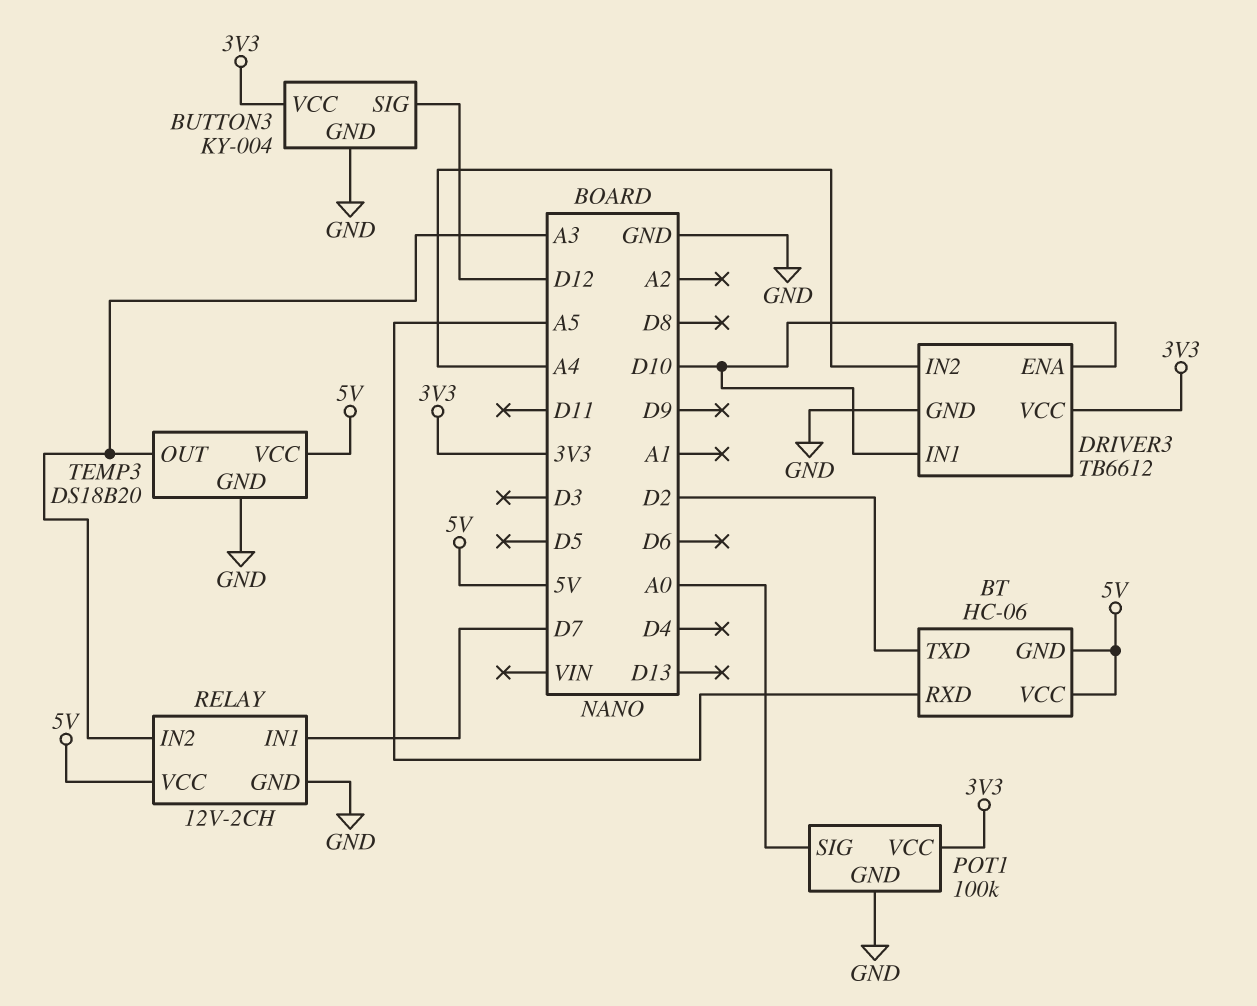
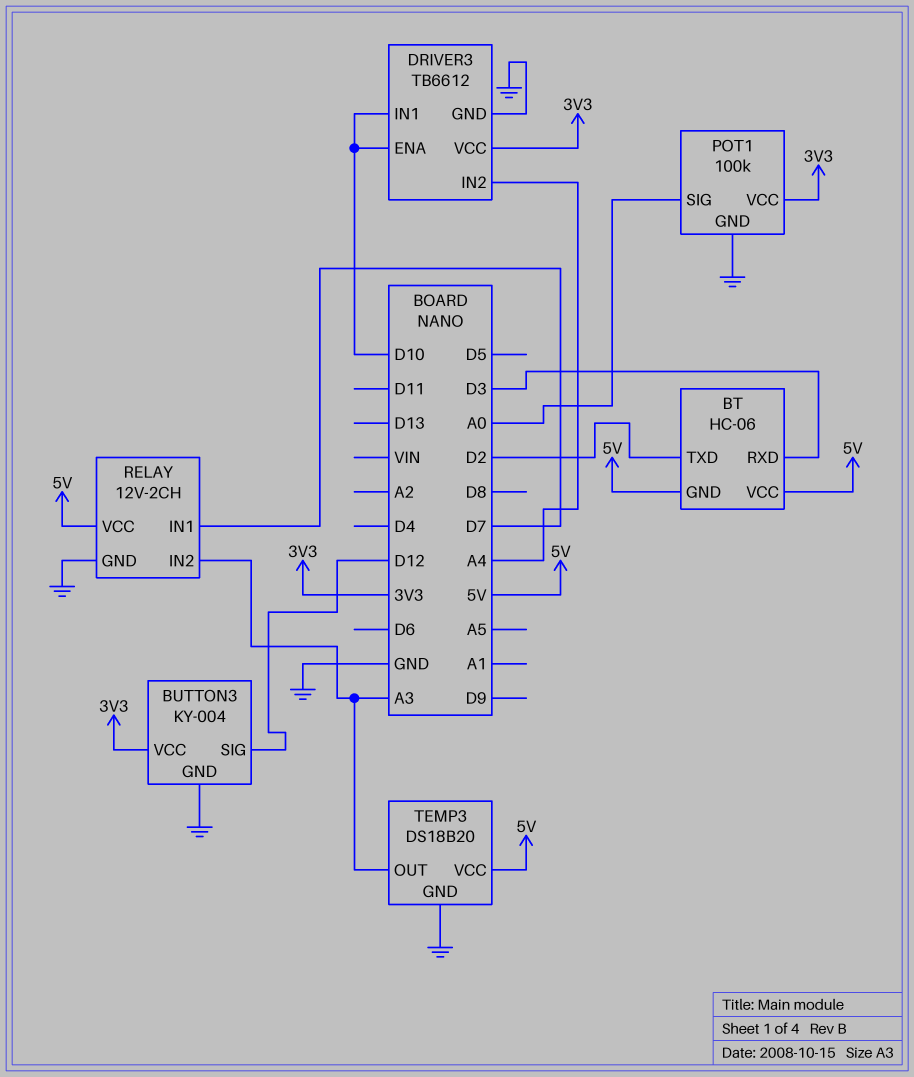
BT pin RXD: A5 -> D3

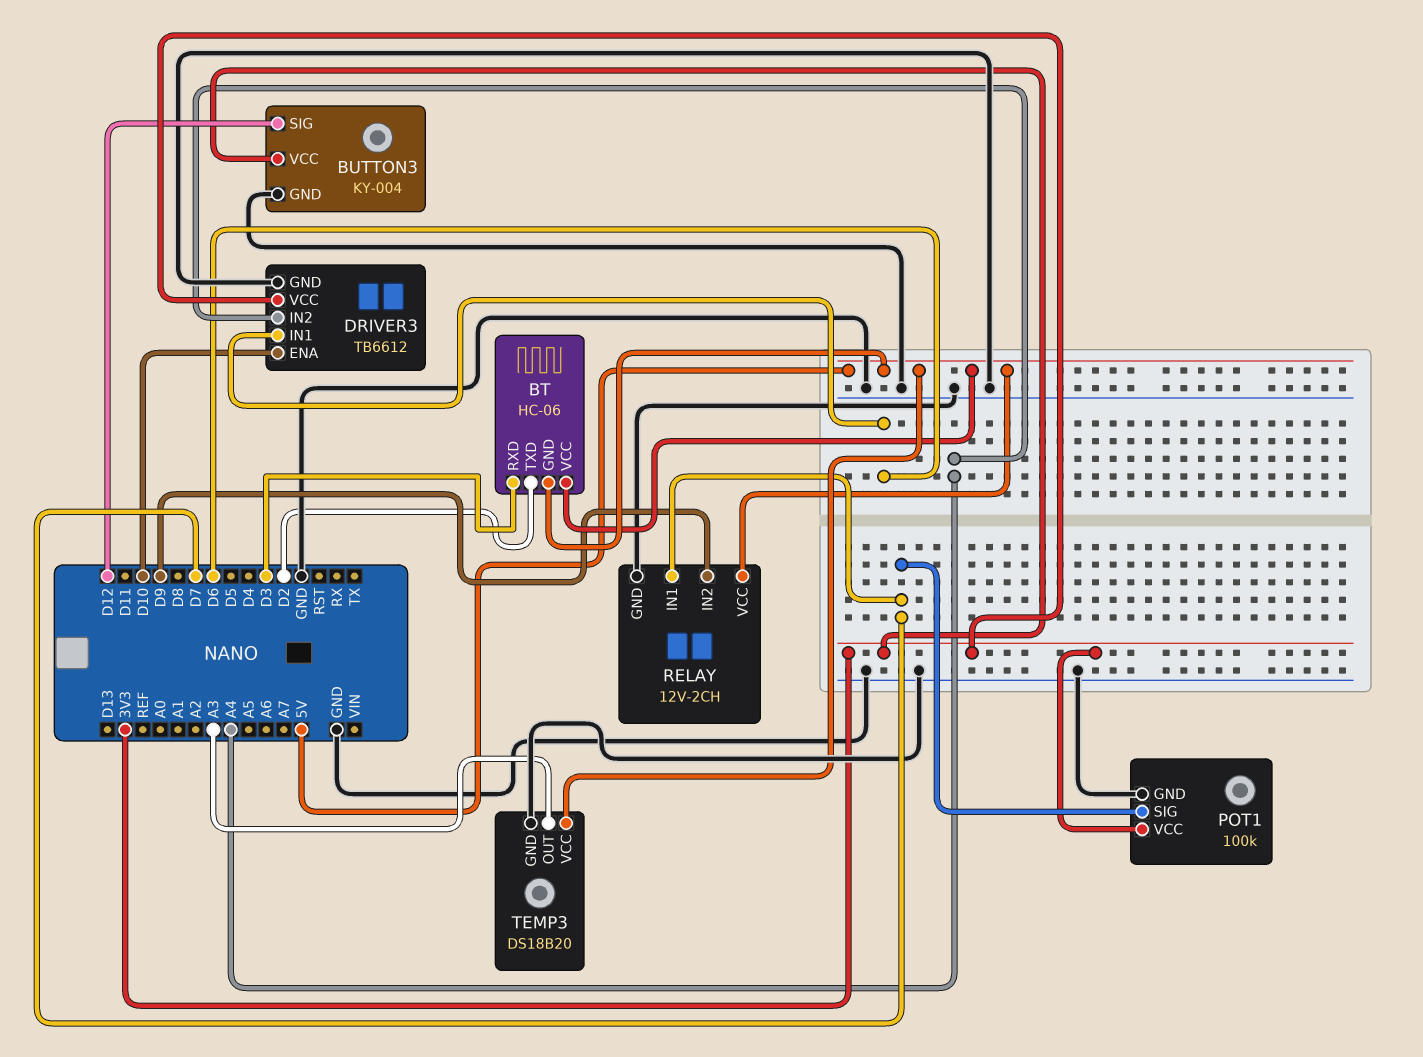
DRIVER3 pin IN1: D10 -> D6
POT1 pin SIG: A0 -> D7
RELAY pin IN2: A3 -> D9

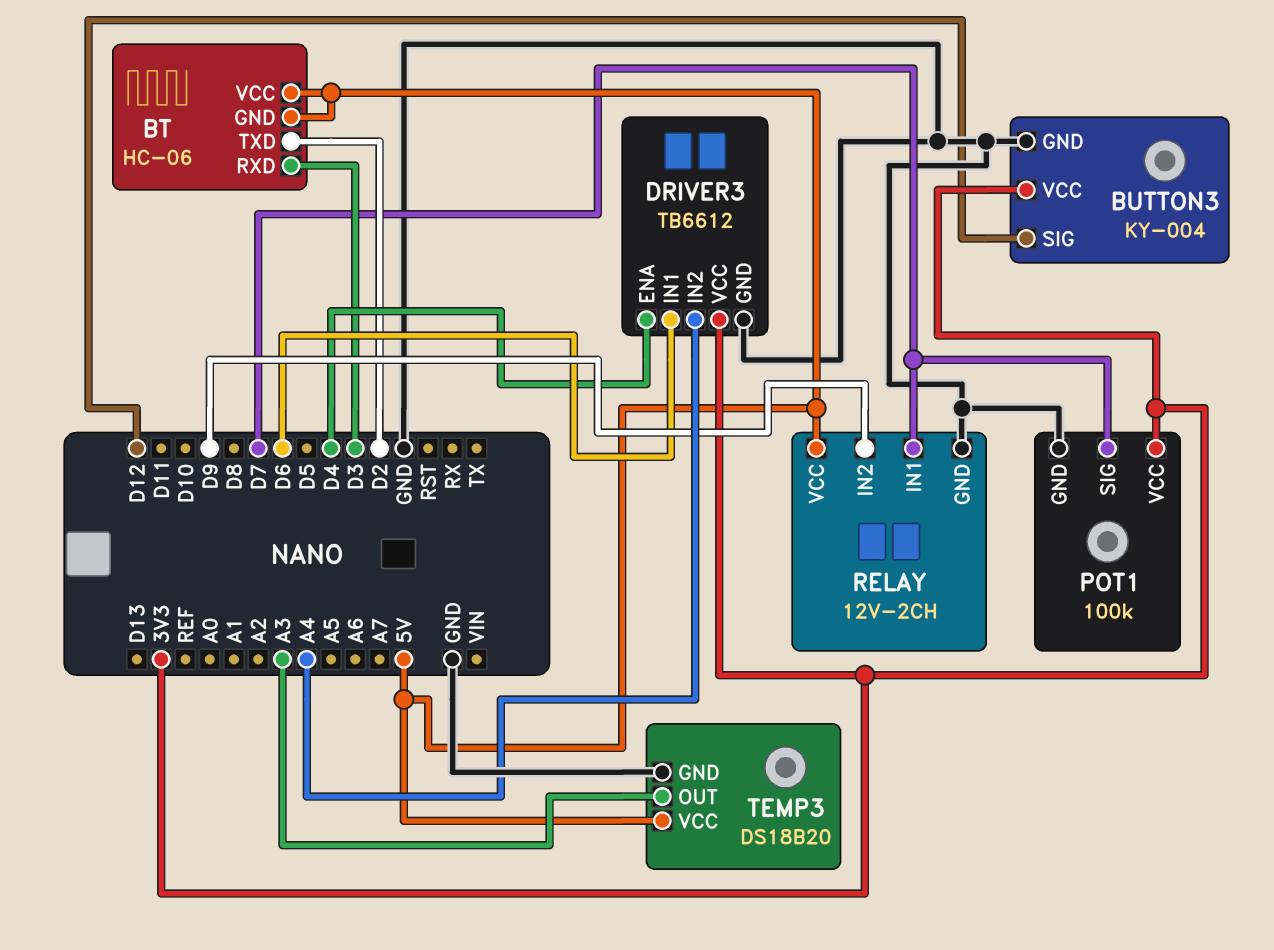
DRIVER3 pin ENA: D10 -> D4

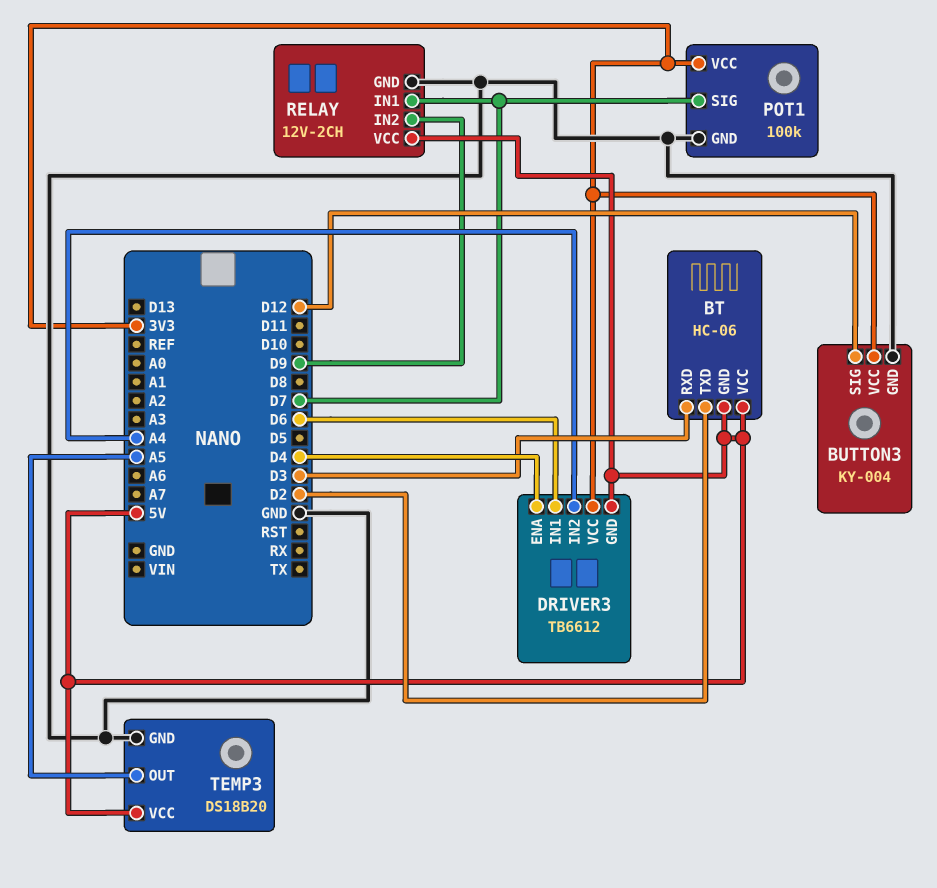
DRIVER3 pin GND: GND -> 5V
TEMP3 pin OUT: A3 -> A5

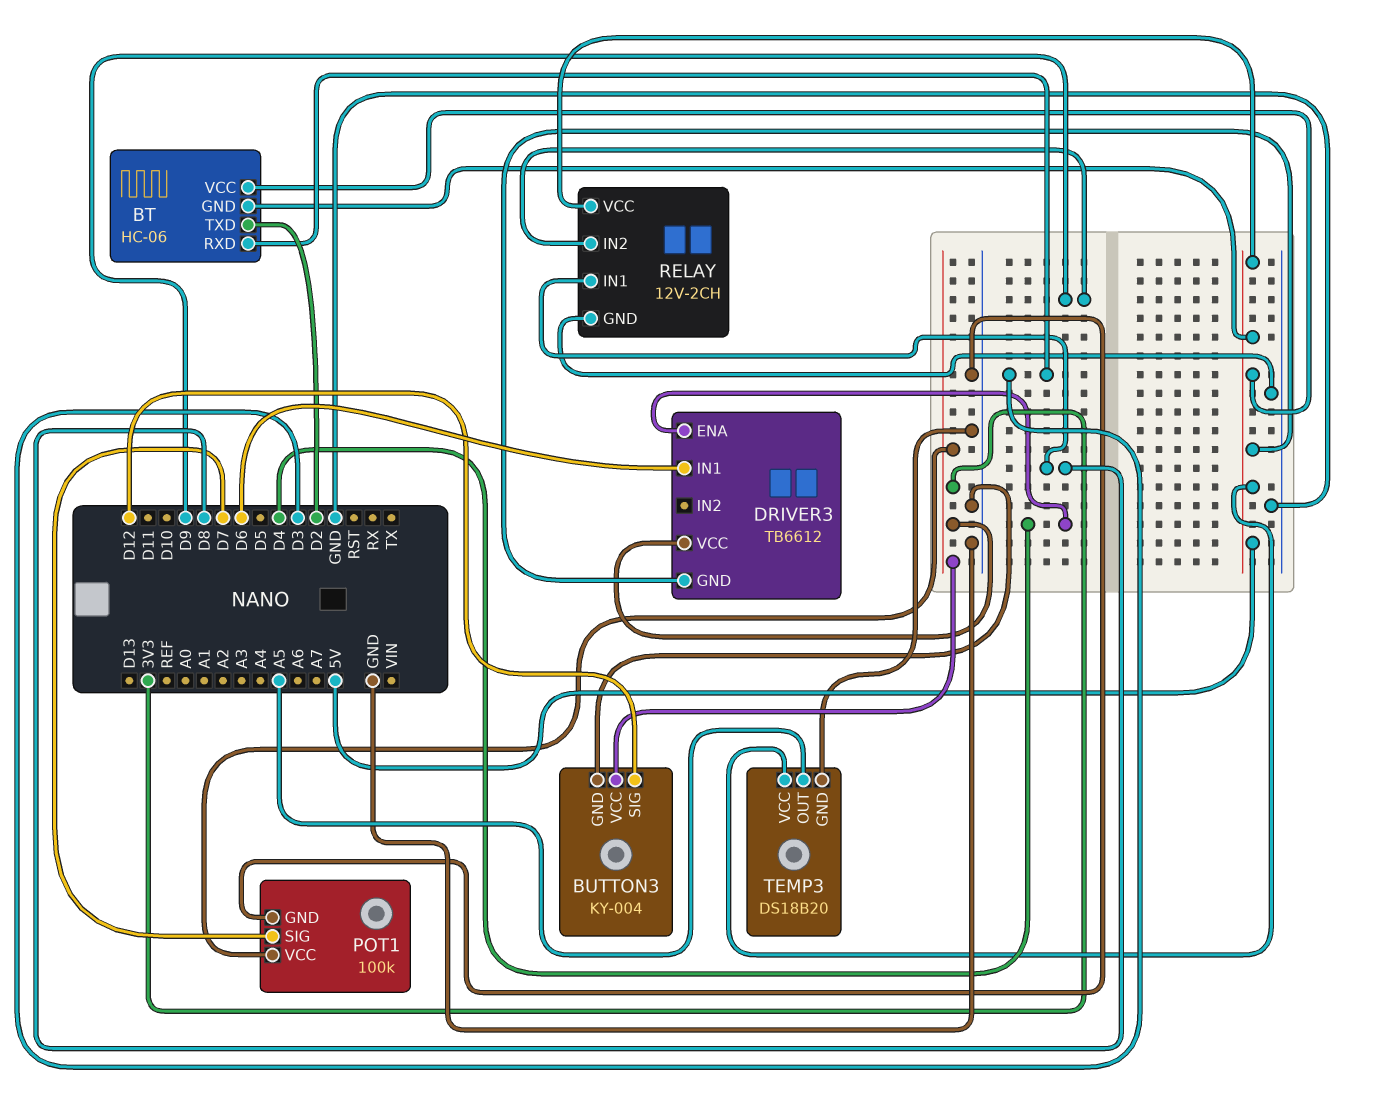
DRIVER3 pin IN2: A4 -> none
RELAY pin IN1: D7 -> D8

